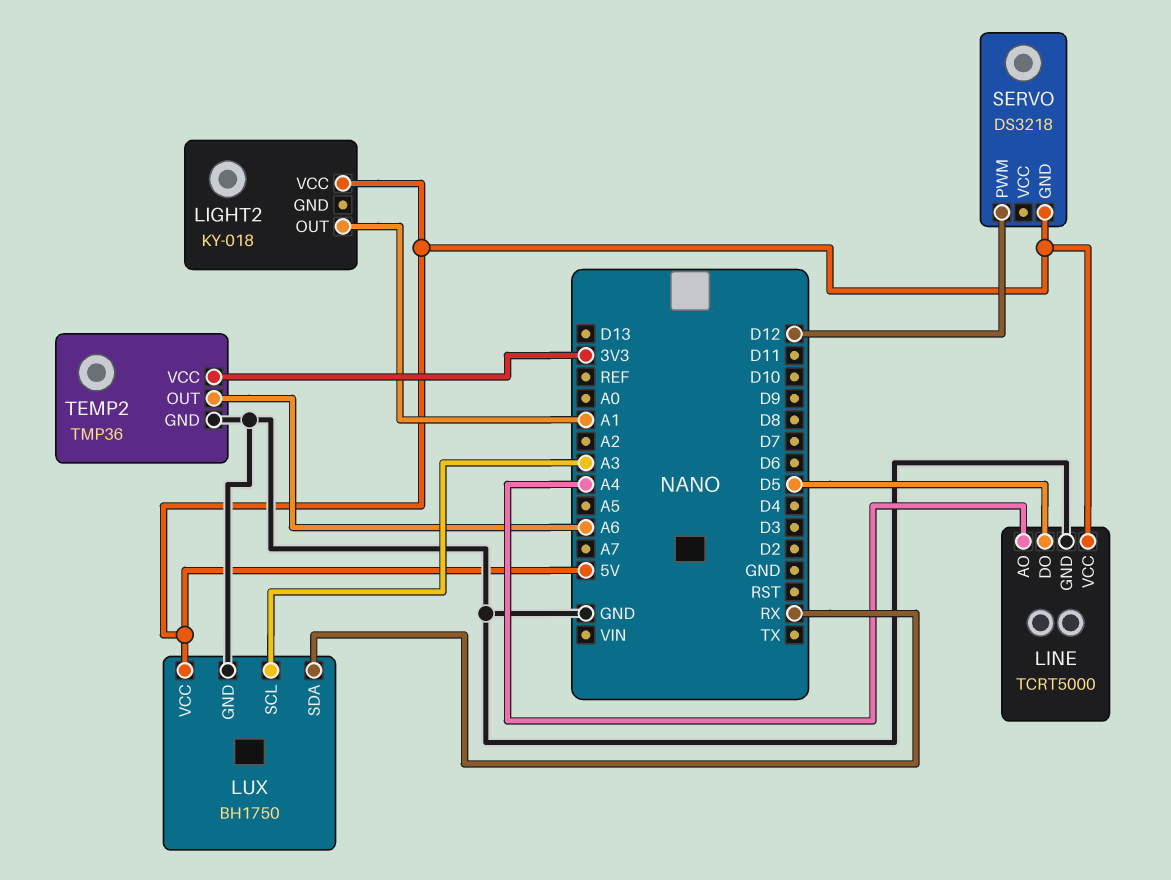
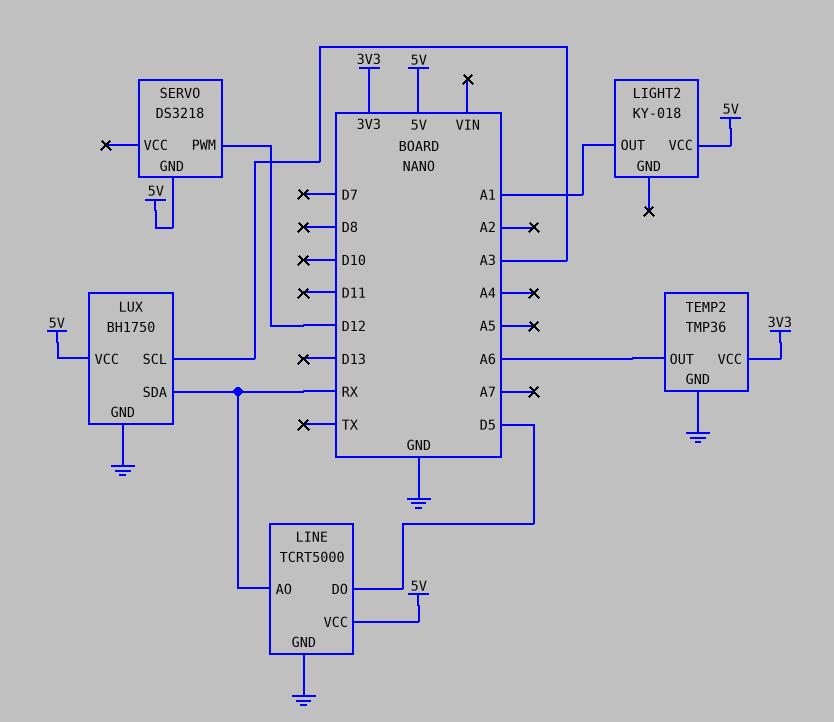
LINE pin AO: A4 -> RX

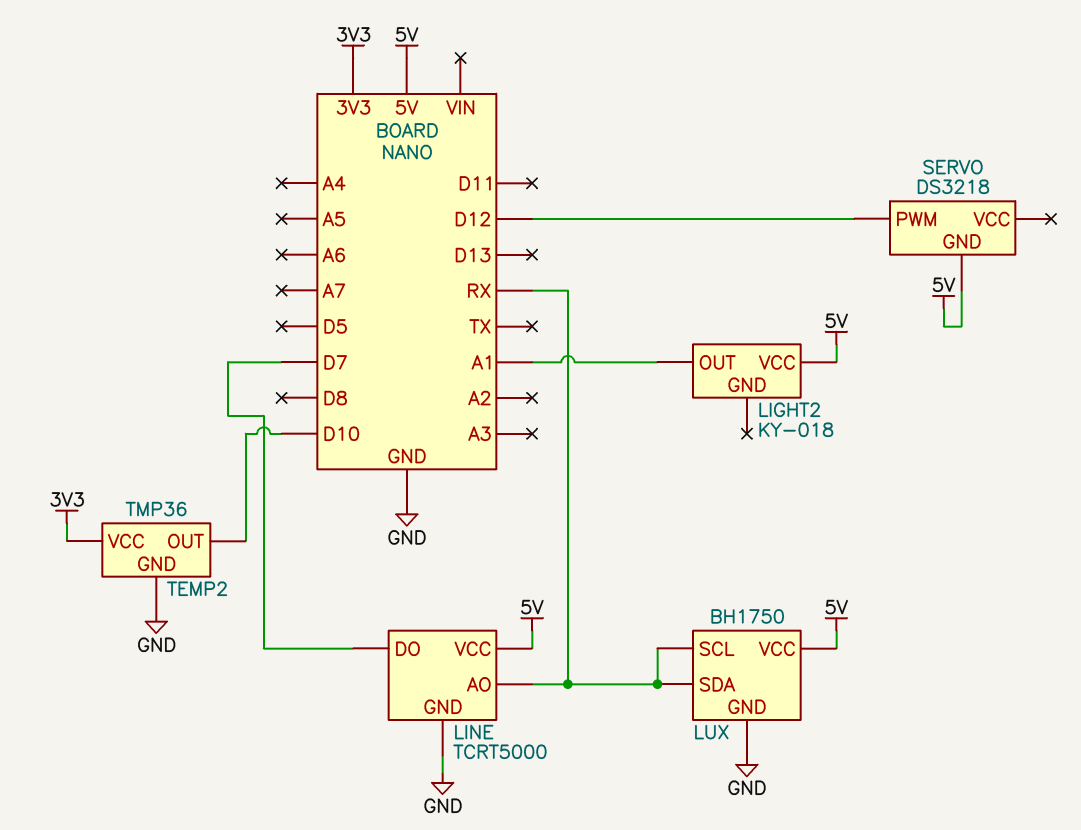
LINE pin DO: D5 -> D7
LUX pin SCL: A3 -> RX
TEMP2 pin OUT: A6 -> D10

